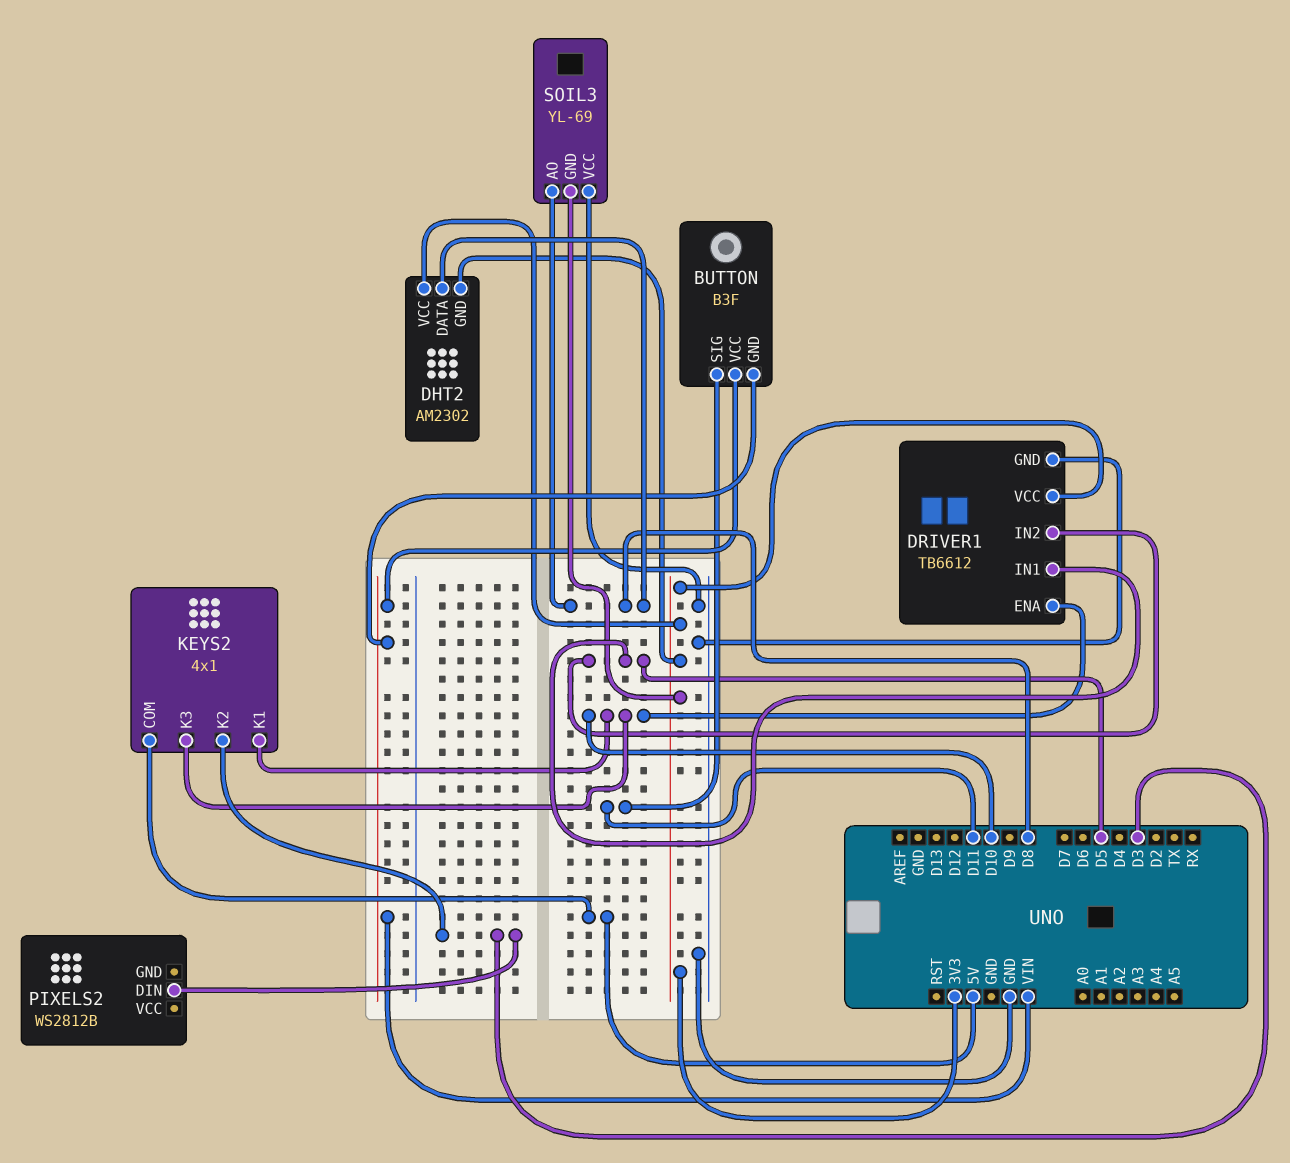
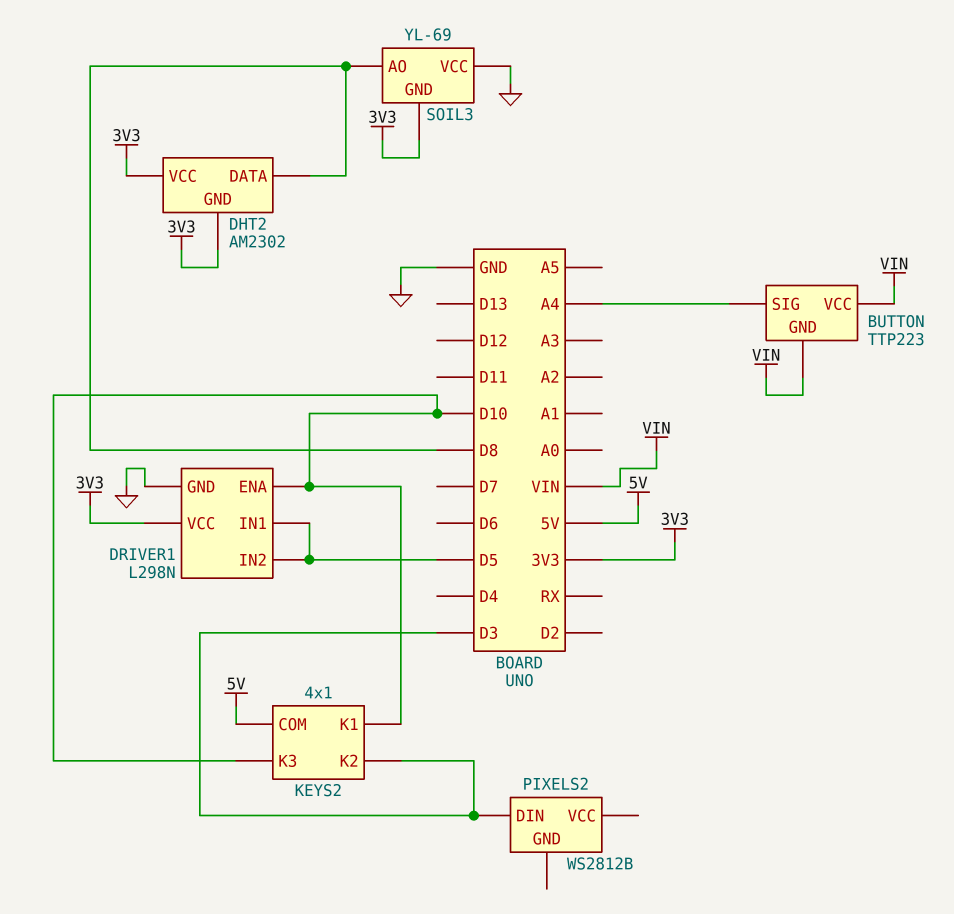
BUTTON: B3F -> TTP223
BUTTON pin SIG: D11 -> A4
DRIVER1: TB6612 -> L298N

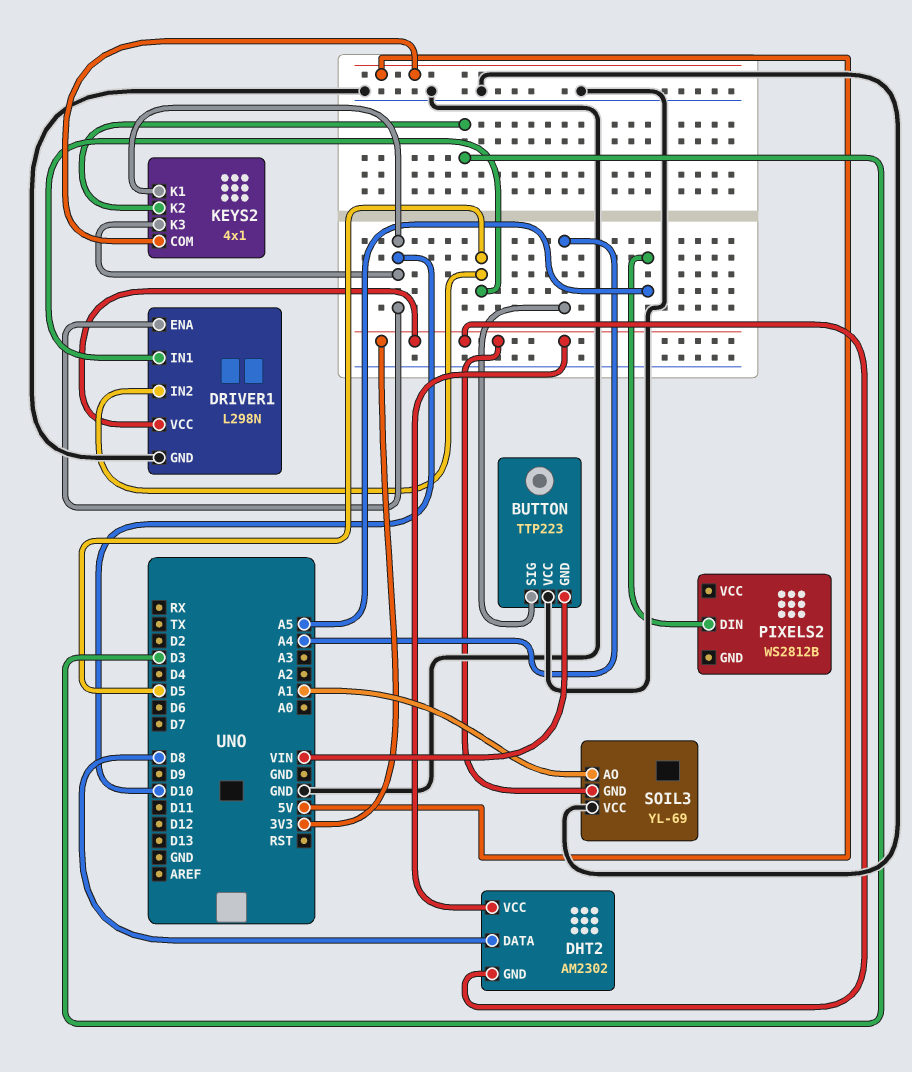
BUTTON pin VCC: VIN -> GND
PIXELS2 pin DIN: D3 -> A5
SOIL3 pin AO: D8 -> A1

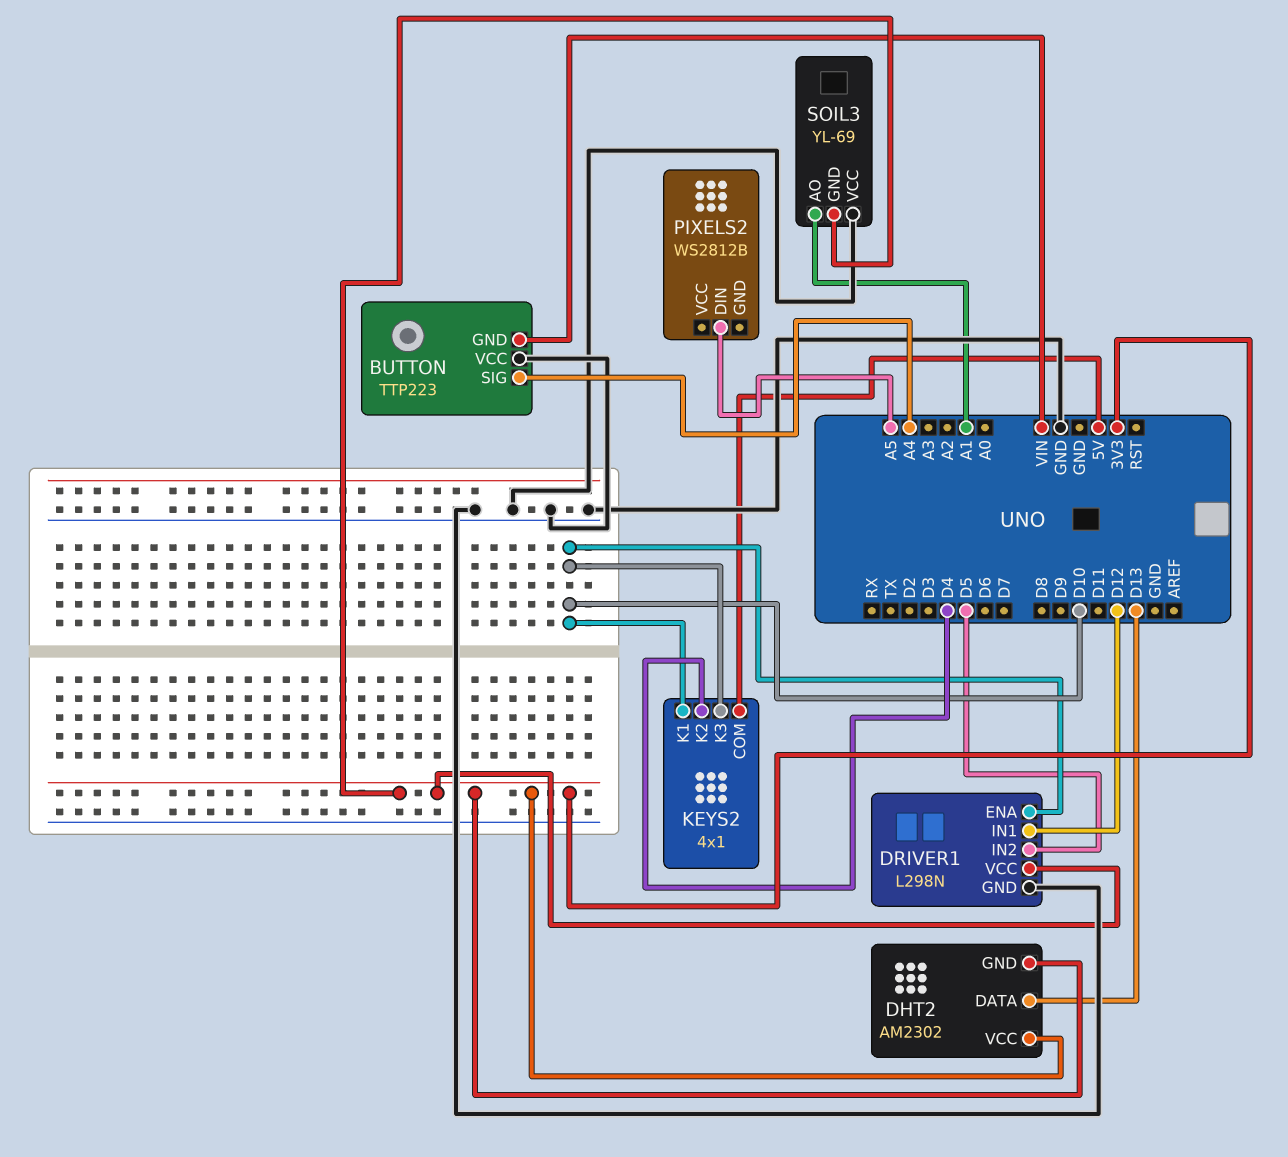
DHT2 pin DATA: D8 -> D13
DRIVER1 pin IN1: D5 -> D12
KEYS2 pin K2: D3 -> D4

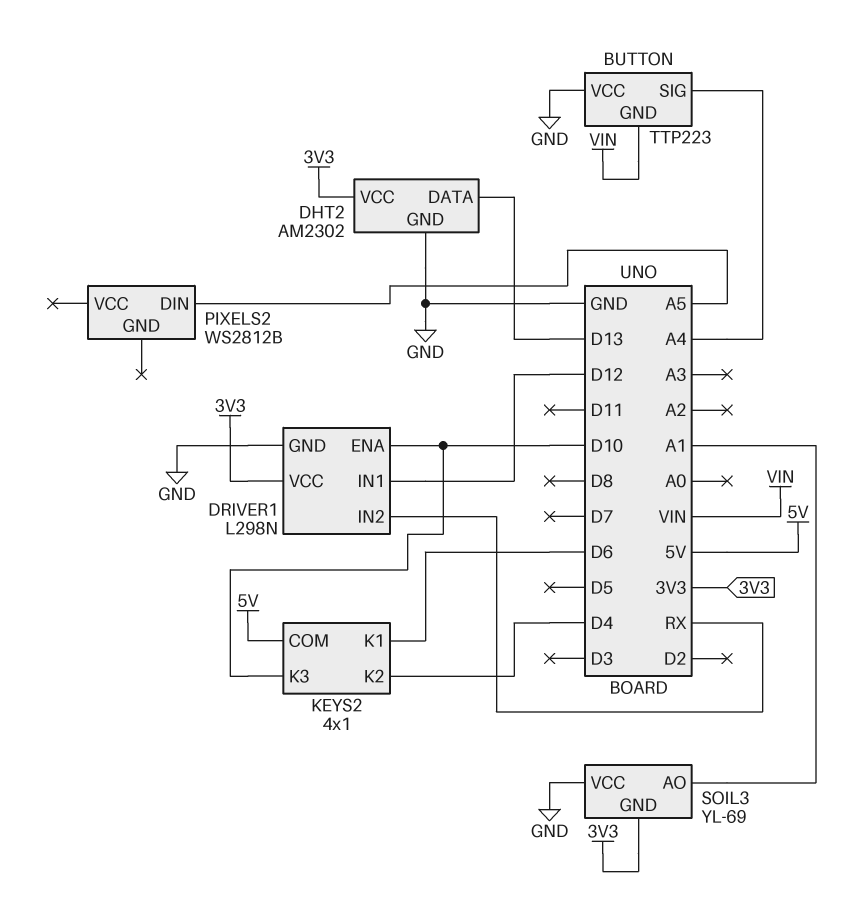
DHT2 pin GND: 3V3 -> GND
DRIVER1 pin IN2: D5 -> RX
KEYS2 pin K1: D10 -> D6

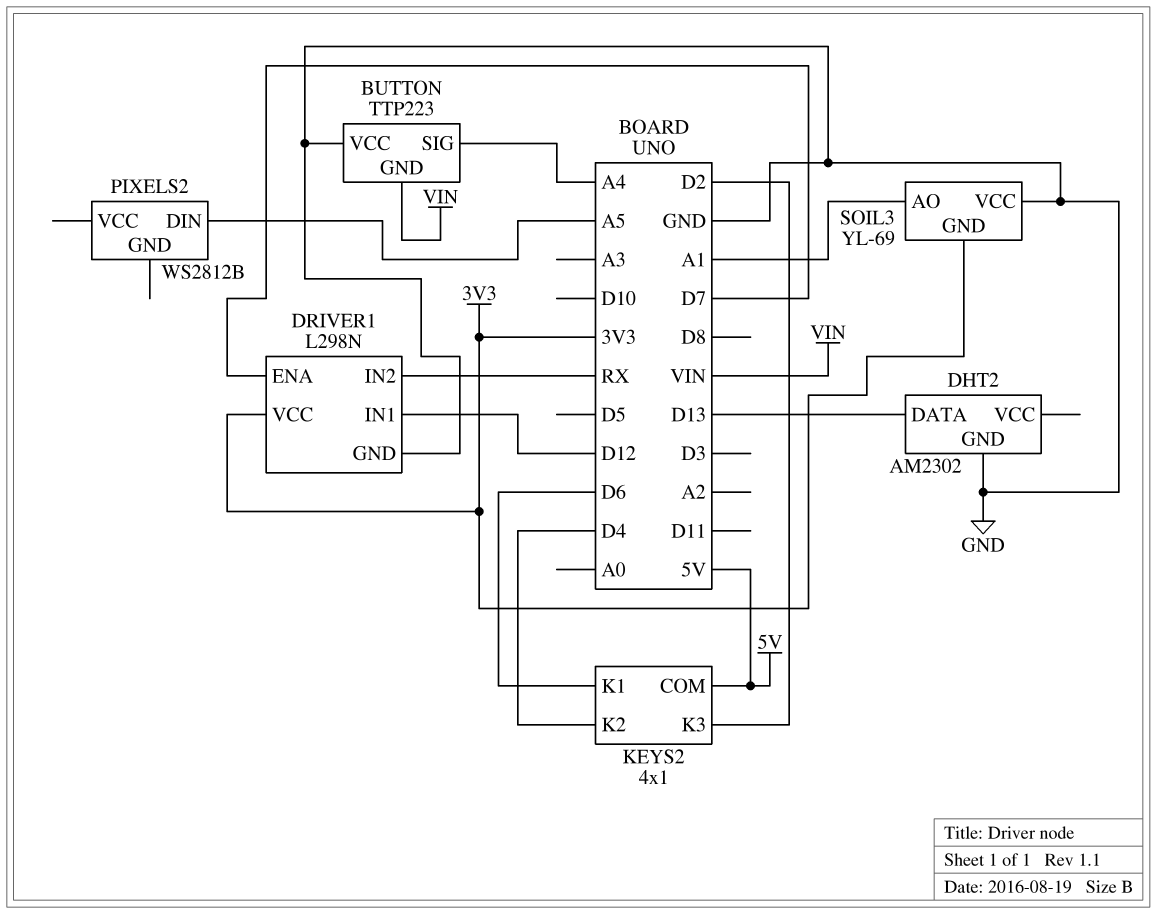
DHT2 pin VCC: 3V3 -> none
DRIVER1 pin ENA: D10 -> D7
KEYS2 pin K3: D10 -> D2

